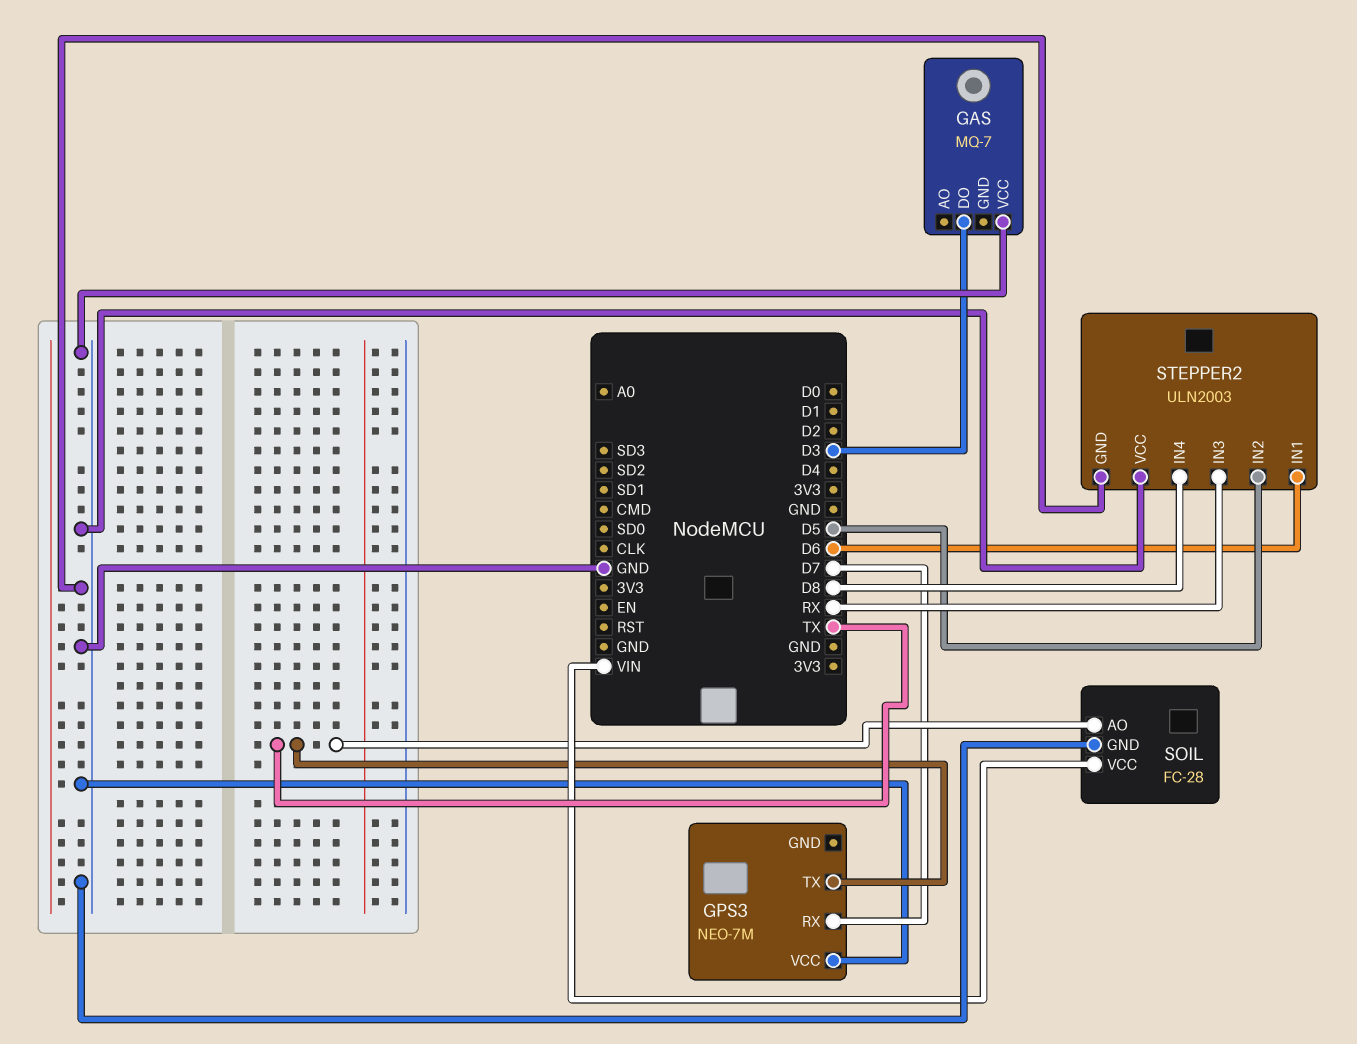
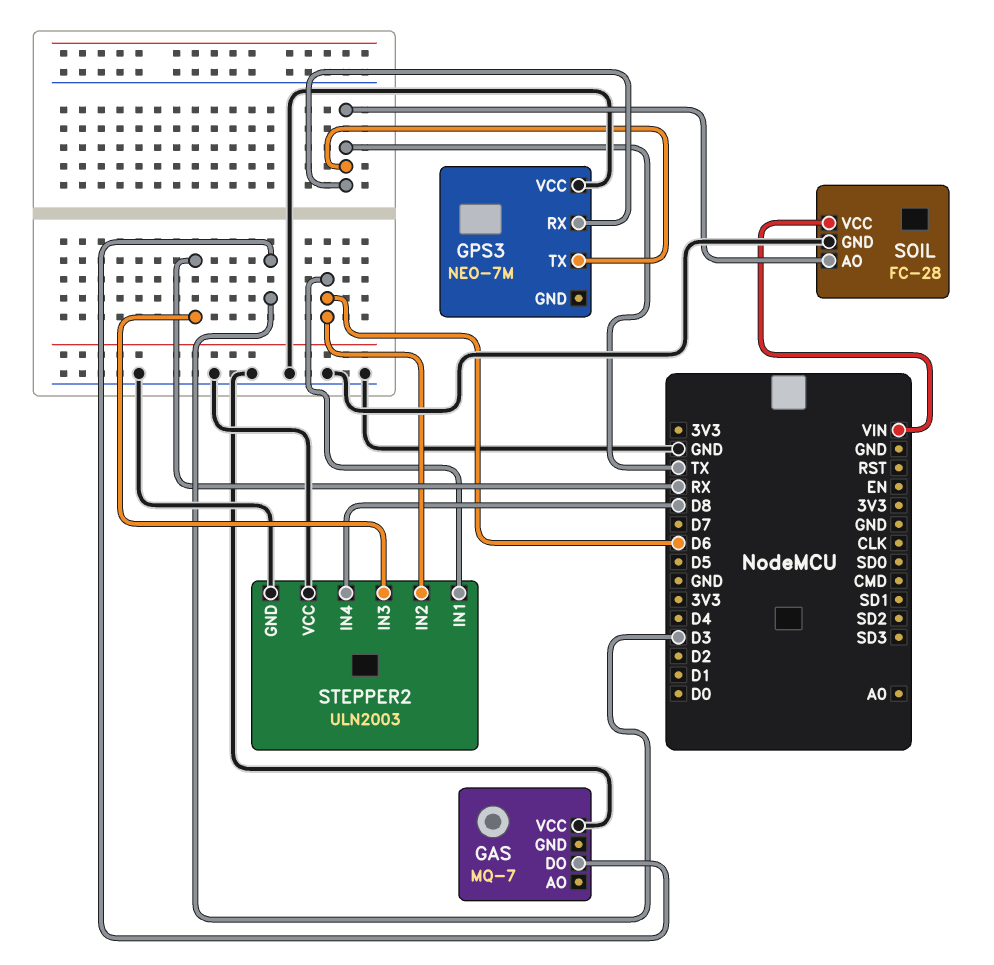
GPS3 pin RX: D7 -> TX
STEPPER2 pin IN2: D5 -> D6

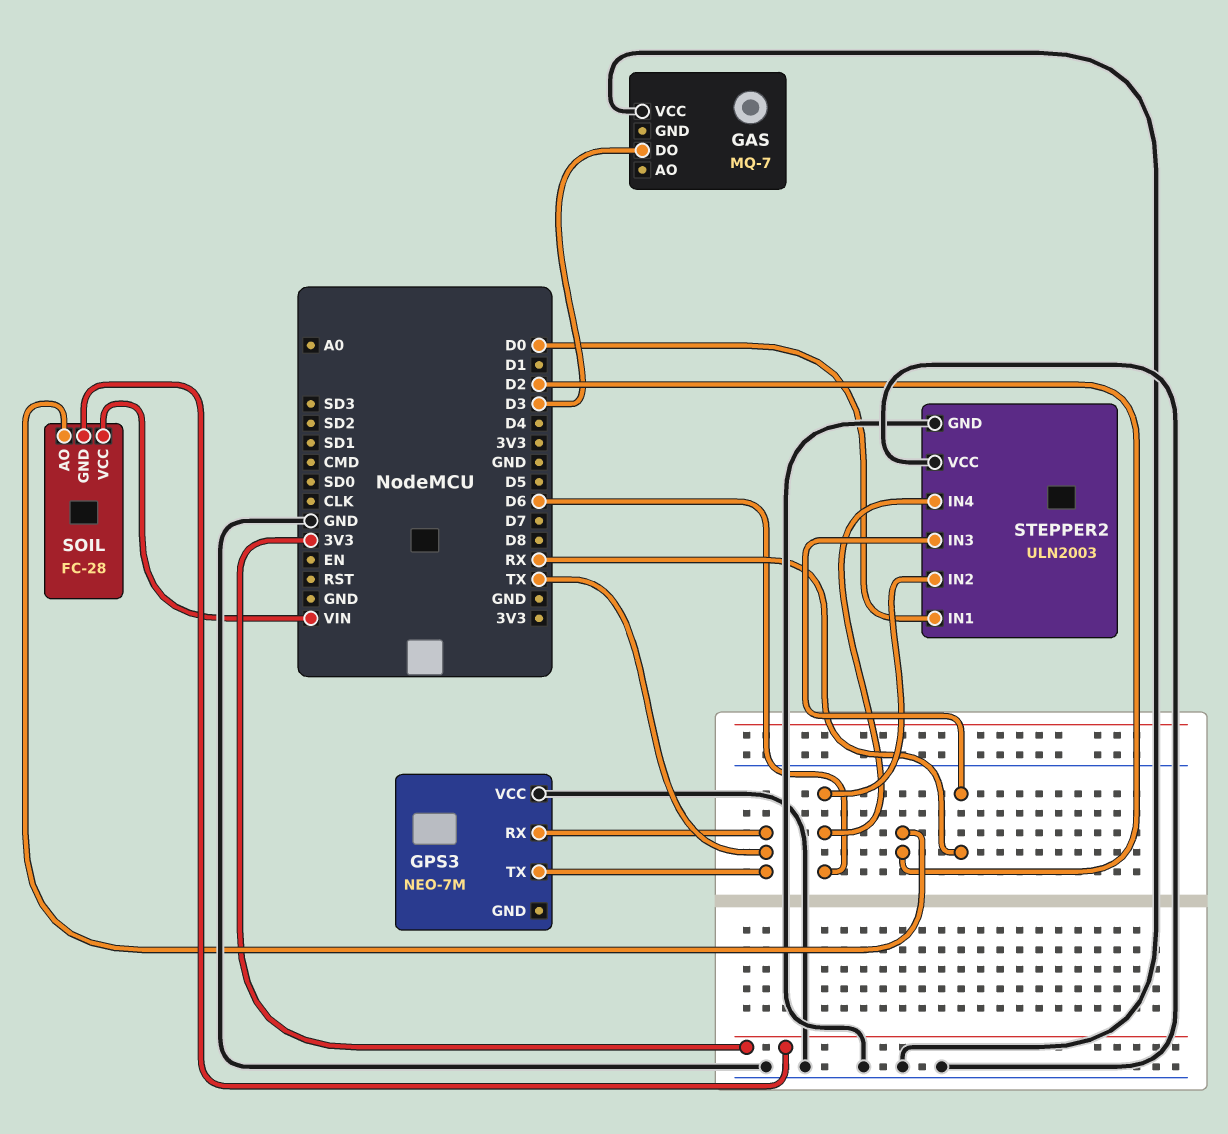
SOIL pin AO: TX -> D2
SOIL pin GND: GND -> 3V3
STEPPER2 pin IN1: D6 -> D0
STEPPER2 pin IN4: D8 -> D6

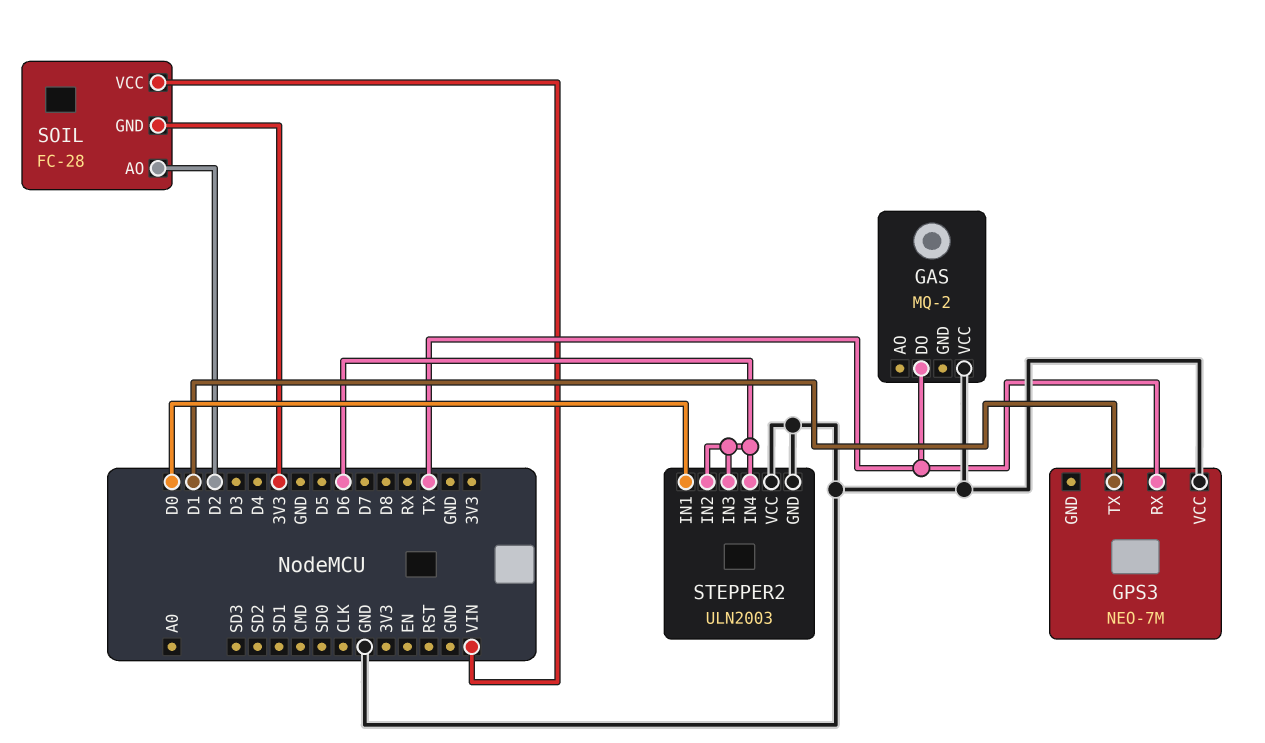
GAS: MQ-7 -> MQ-2
GAS pin DO: D3 -> TX
GPS3 pin TX: TX -> D1
STEPPER2 pin IN3: RX -> D6

